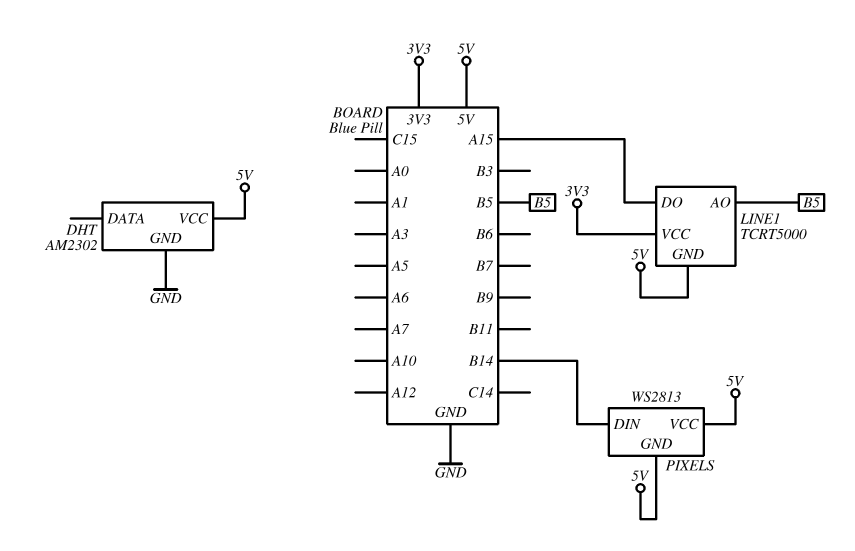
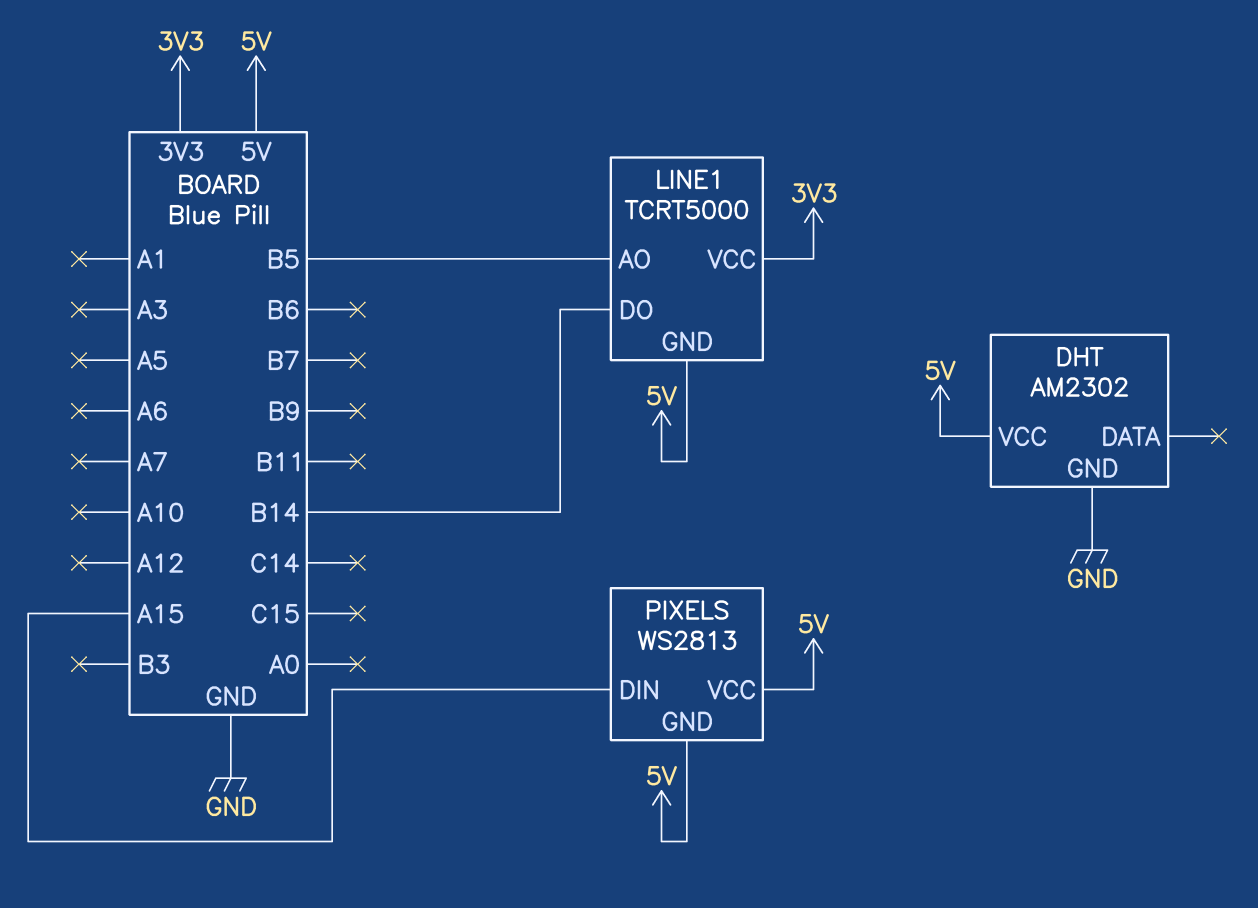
LINE1 pin DO: A15 -> B14
PIXELS pin DIN: B14 -> A15

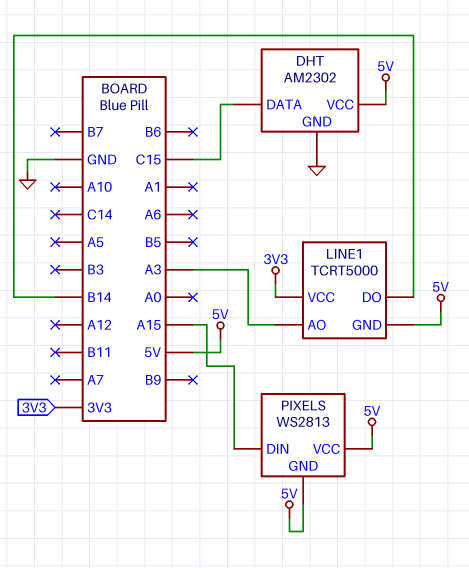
DHT pin DATA: none -> C15
LINE1 pin AO: B5 -> A3

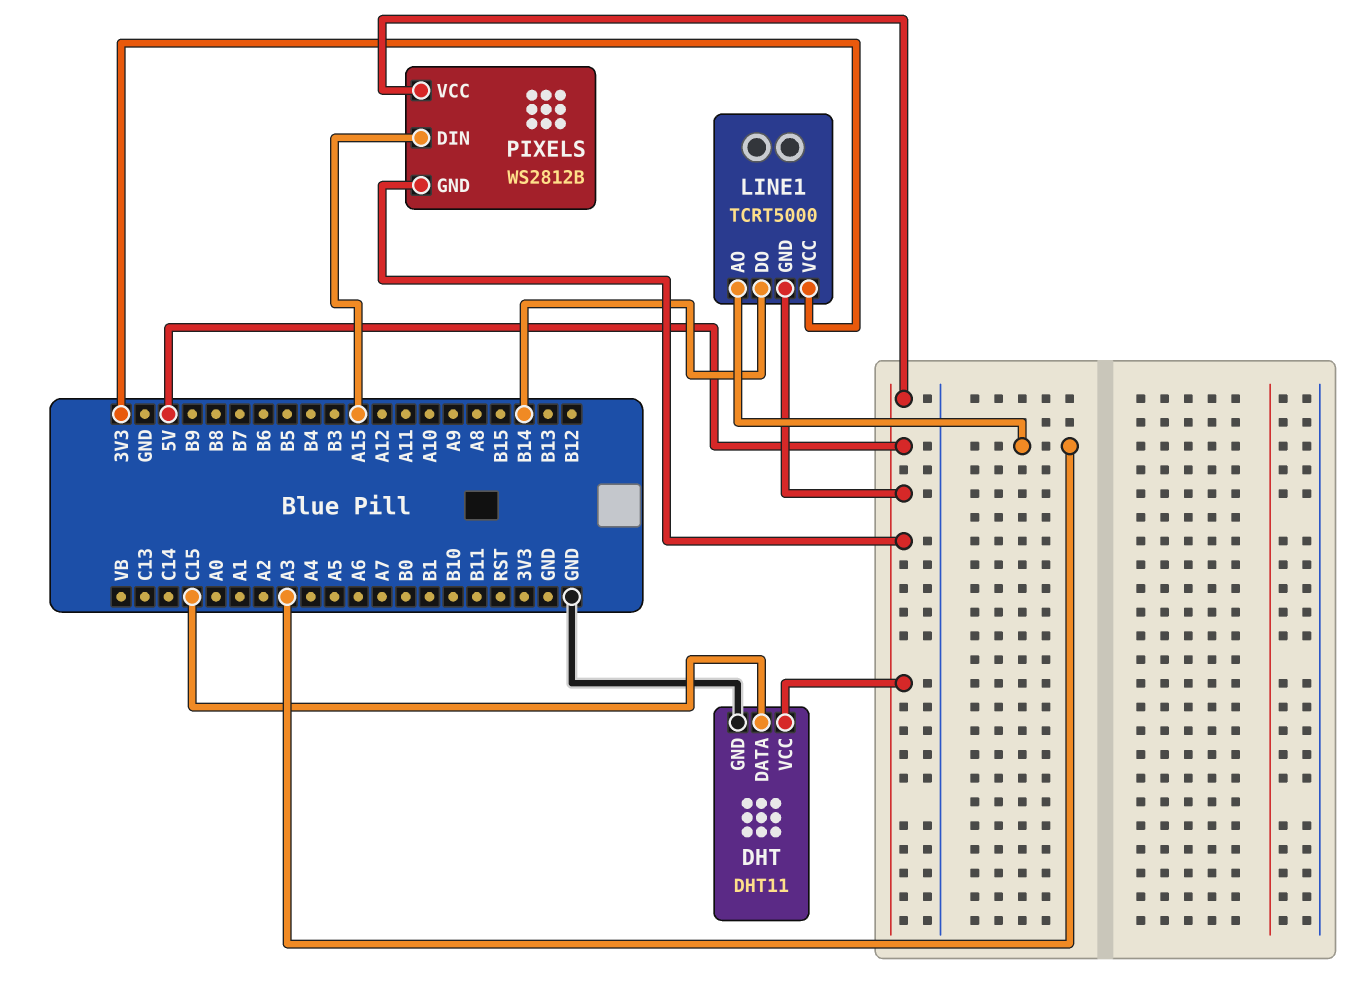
DHT: AM2302 -> DHT11
PIXELS: WS2813 -> WS2812B

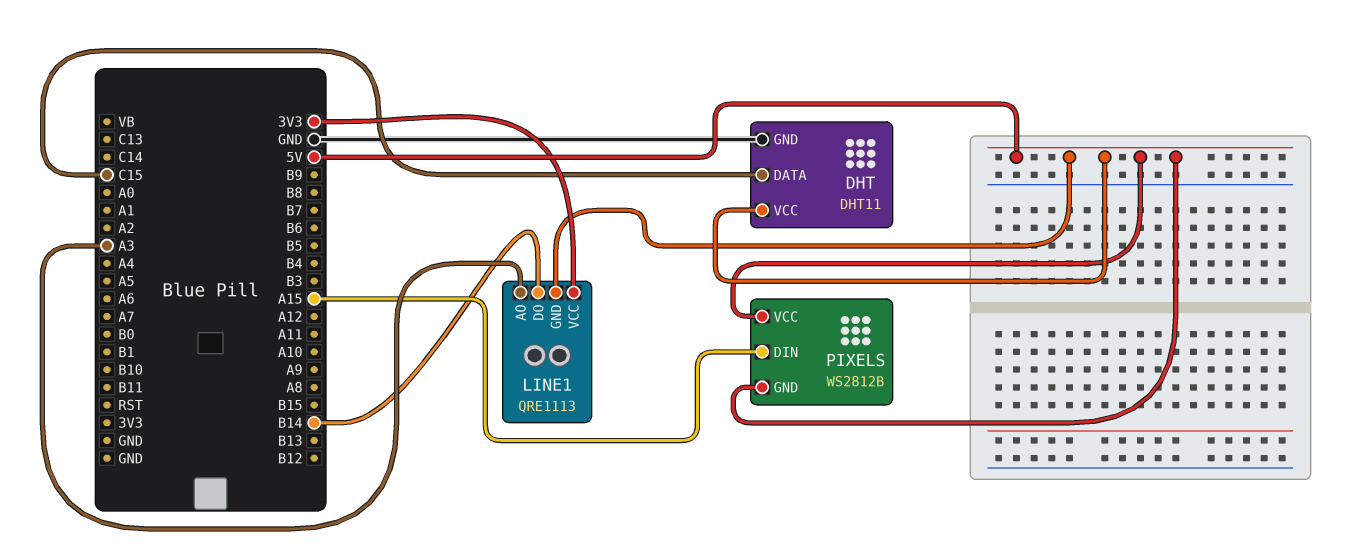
LINE1: TCRT5000 -> QRE1113

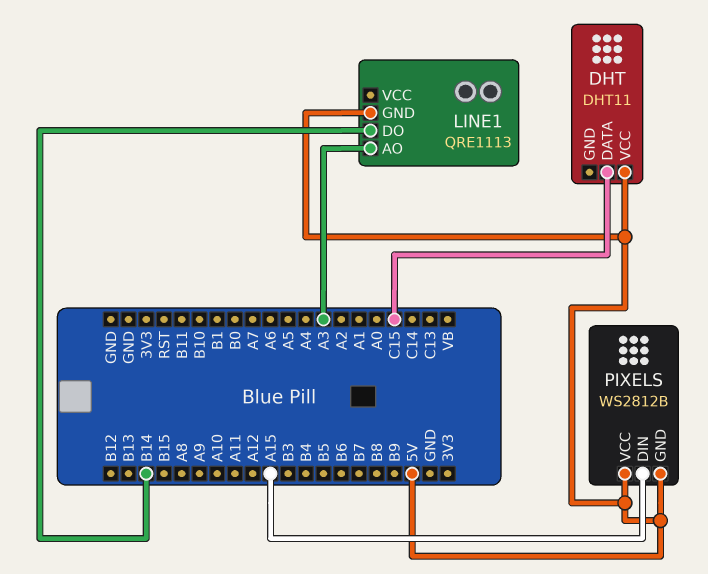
DHT pin GND: GND -> none
LINE1 pin VCC: 3V3 -> none

